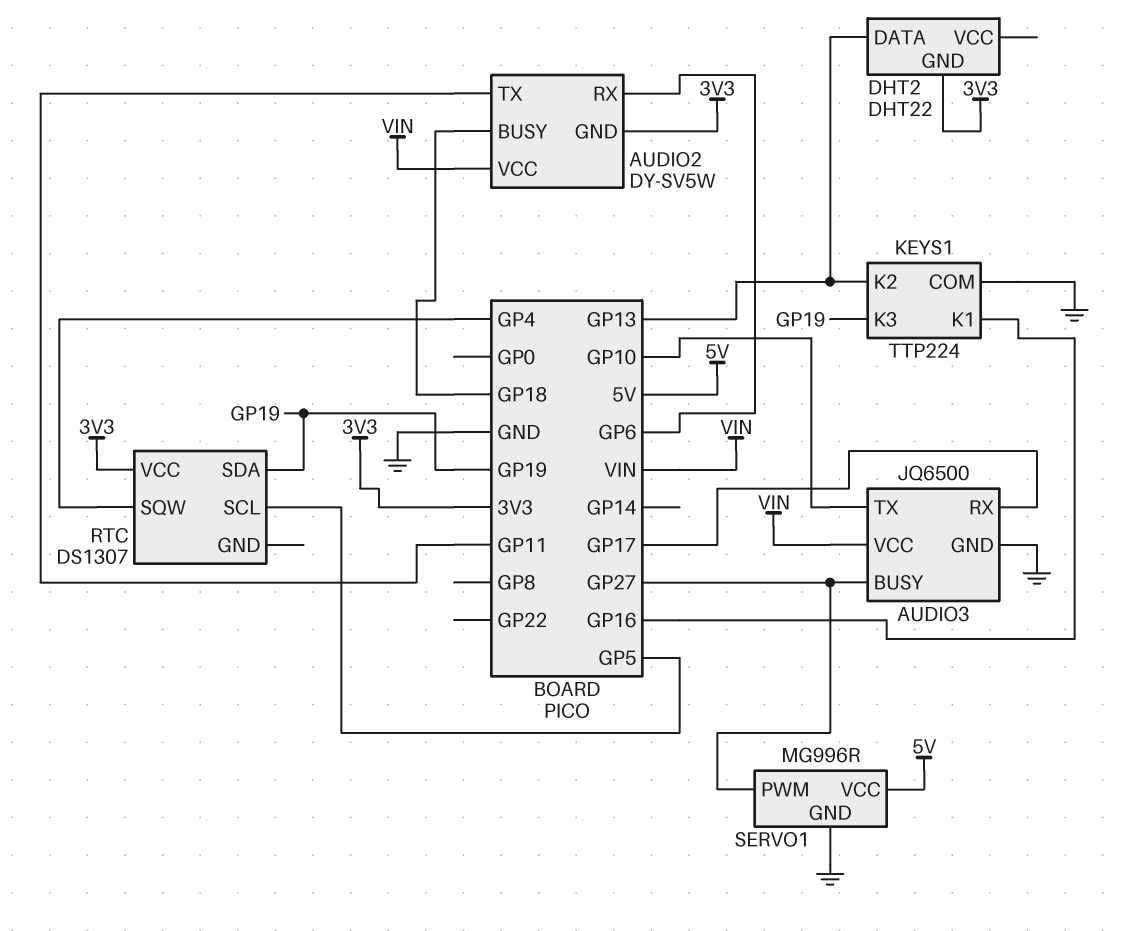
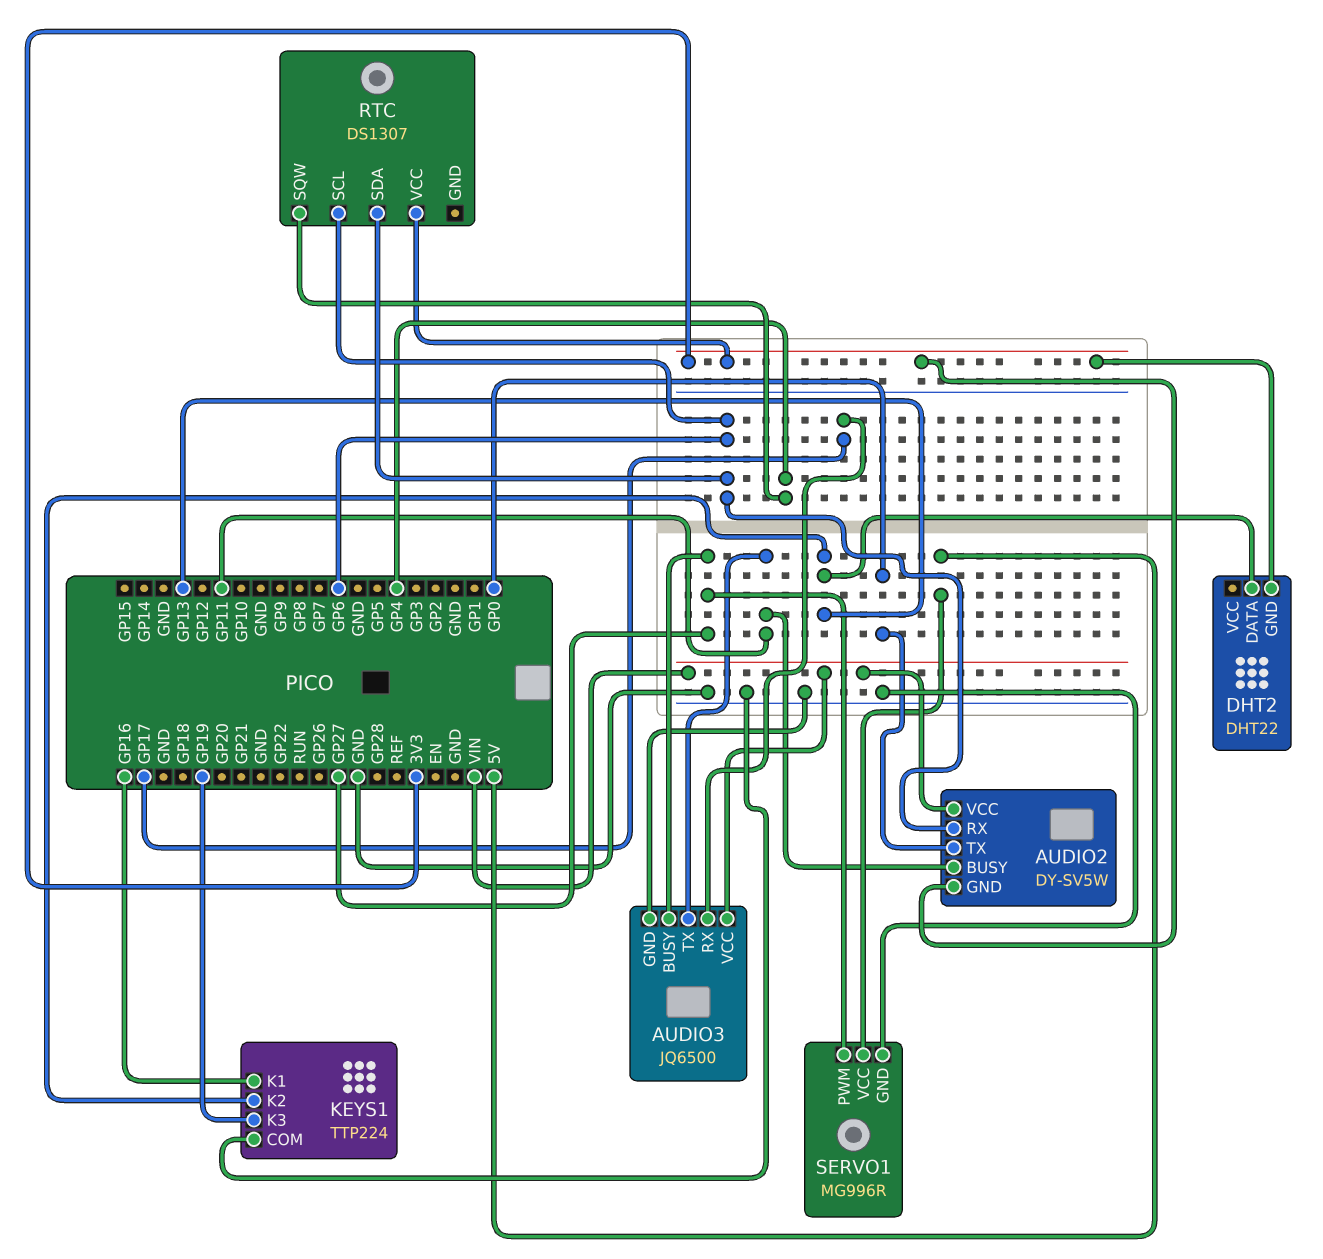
AUDIO2 pin BUSY: GP18 -> GP11
AUDIO2 pin TX: GP11 -> GP0
AUDIO3 pin TX: GP10 -> GP11
RTC pin SCL: GP5 -> GP6
RTC pin SDA: GP19 -> GP6

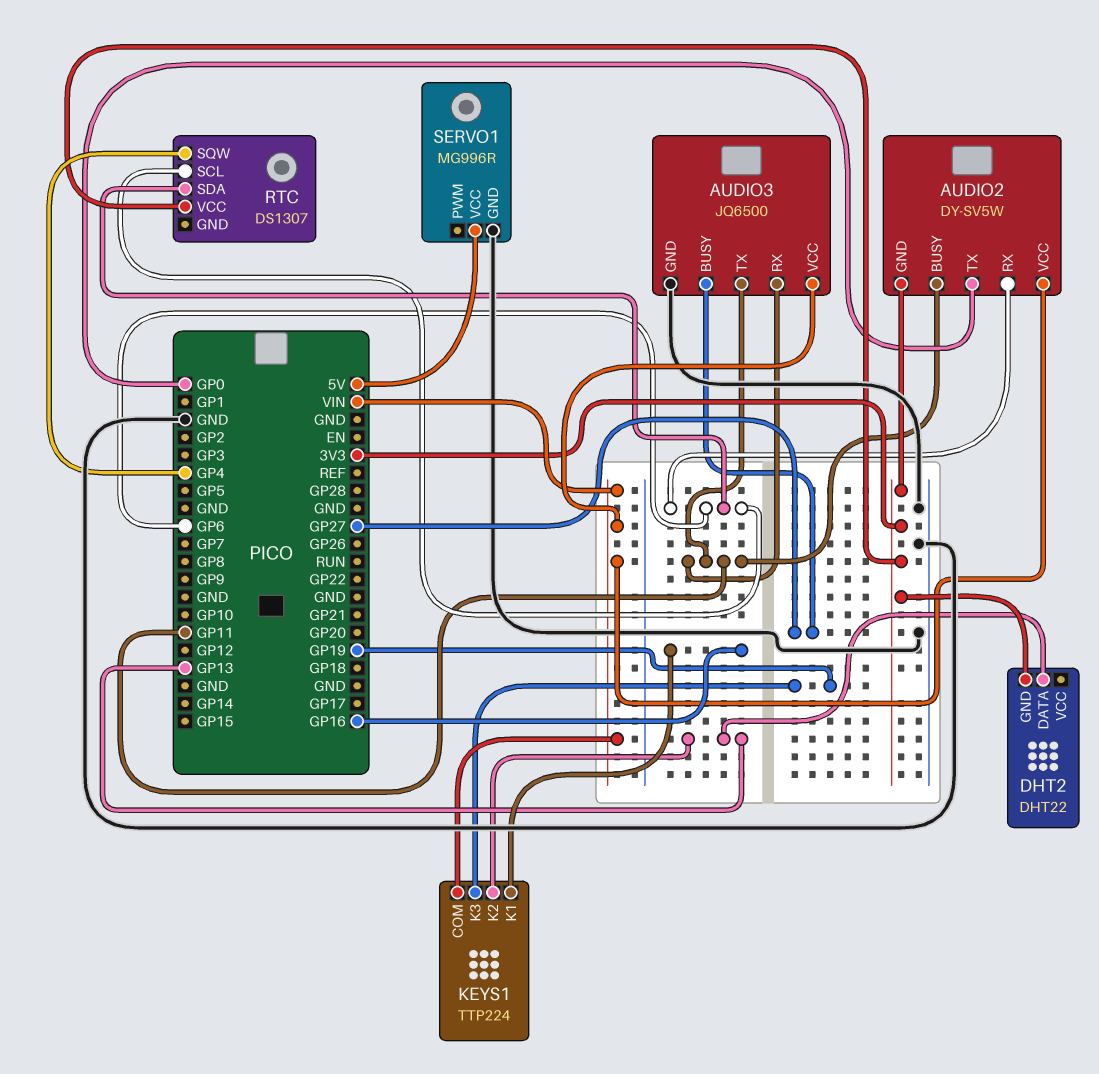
AUDIO3 pin RX: GP17 -> GP11
KEYS1 pin COM: GND -> VIN
SERVO1 pin PWM: GP27 -> none

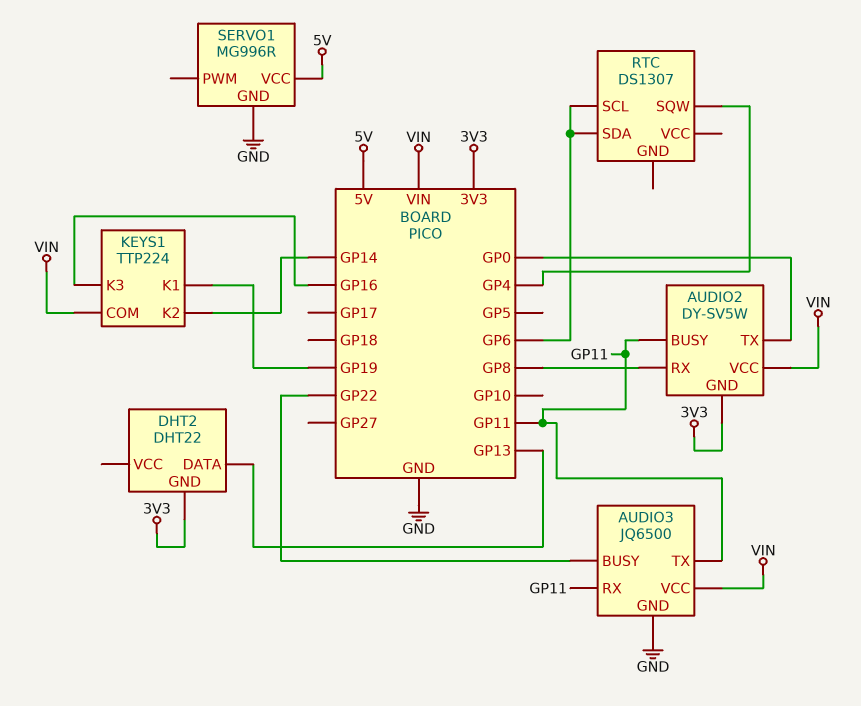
AUDIO2 pin RX: GP6 -> GP8
AUDIO3 pin BUSY: GP27 -> GP22
KEYS1 pin K1: GP16 -> GP19
KEYS1 pin K2: GP13 -> GP14
KEYS1 pin K3: GP19 -> GP16
RTC pin VCC: 3V3 -> none

